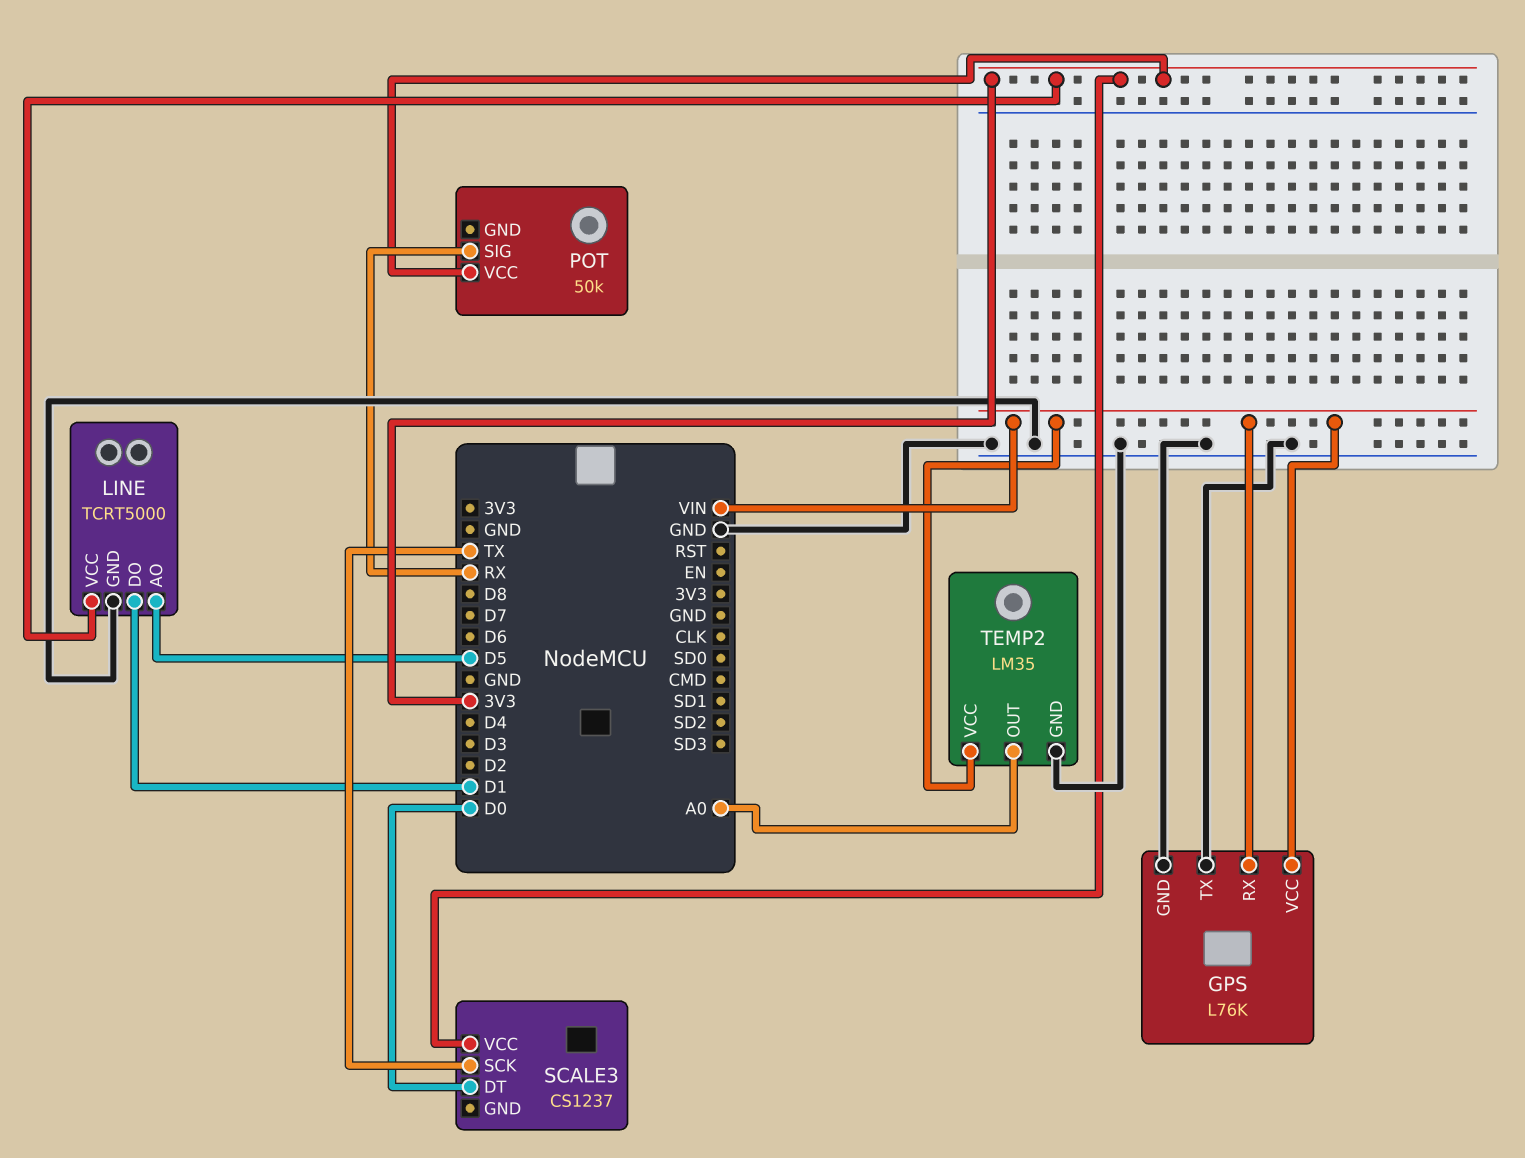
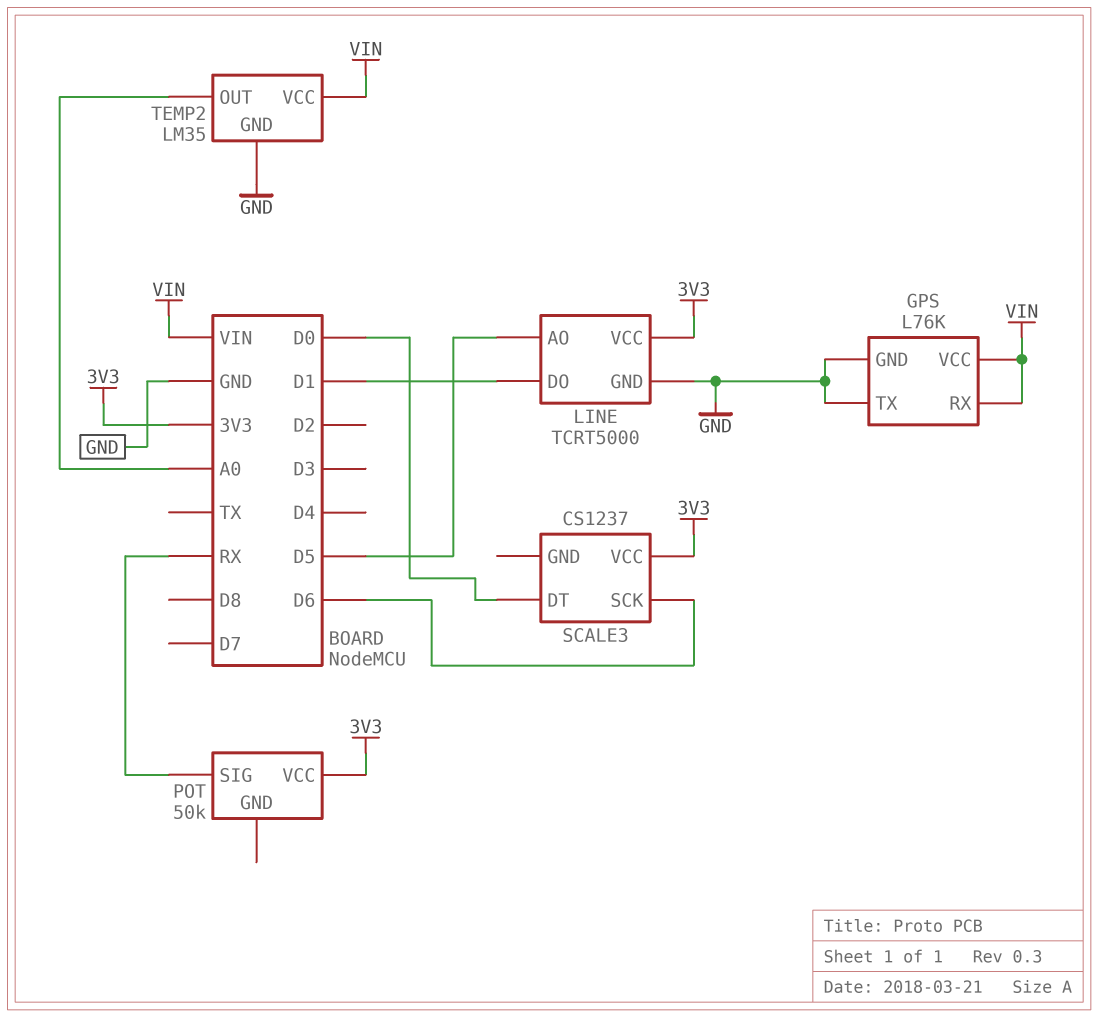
SCALE3 pin SCK: TX -> D6

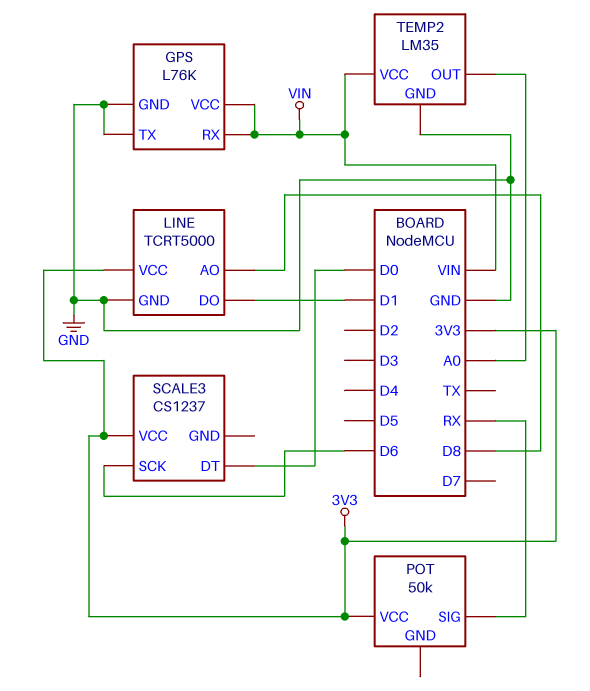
LINE pin AO: D5 -> D8

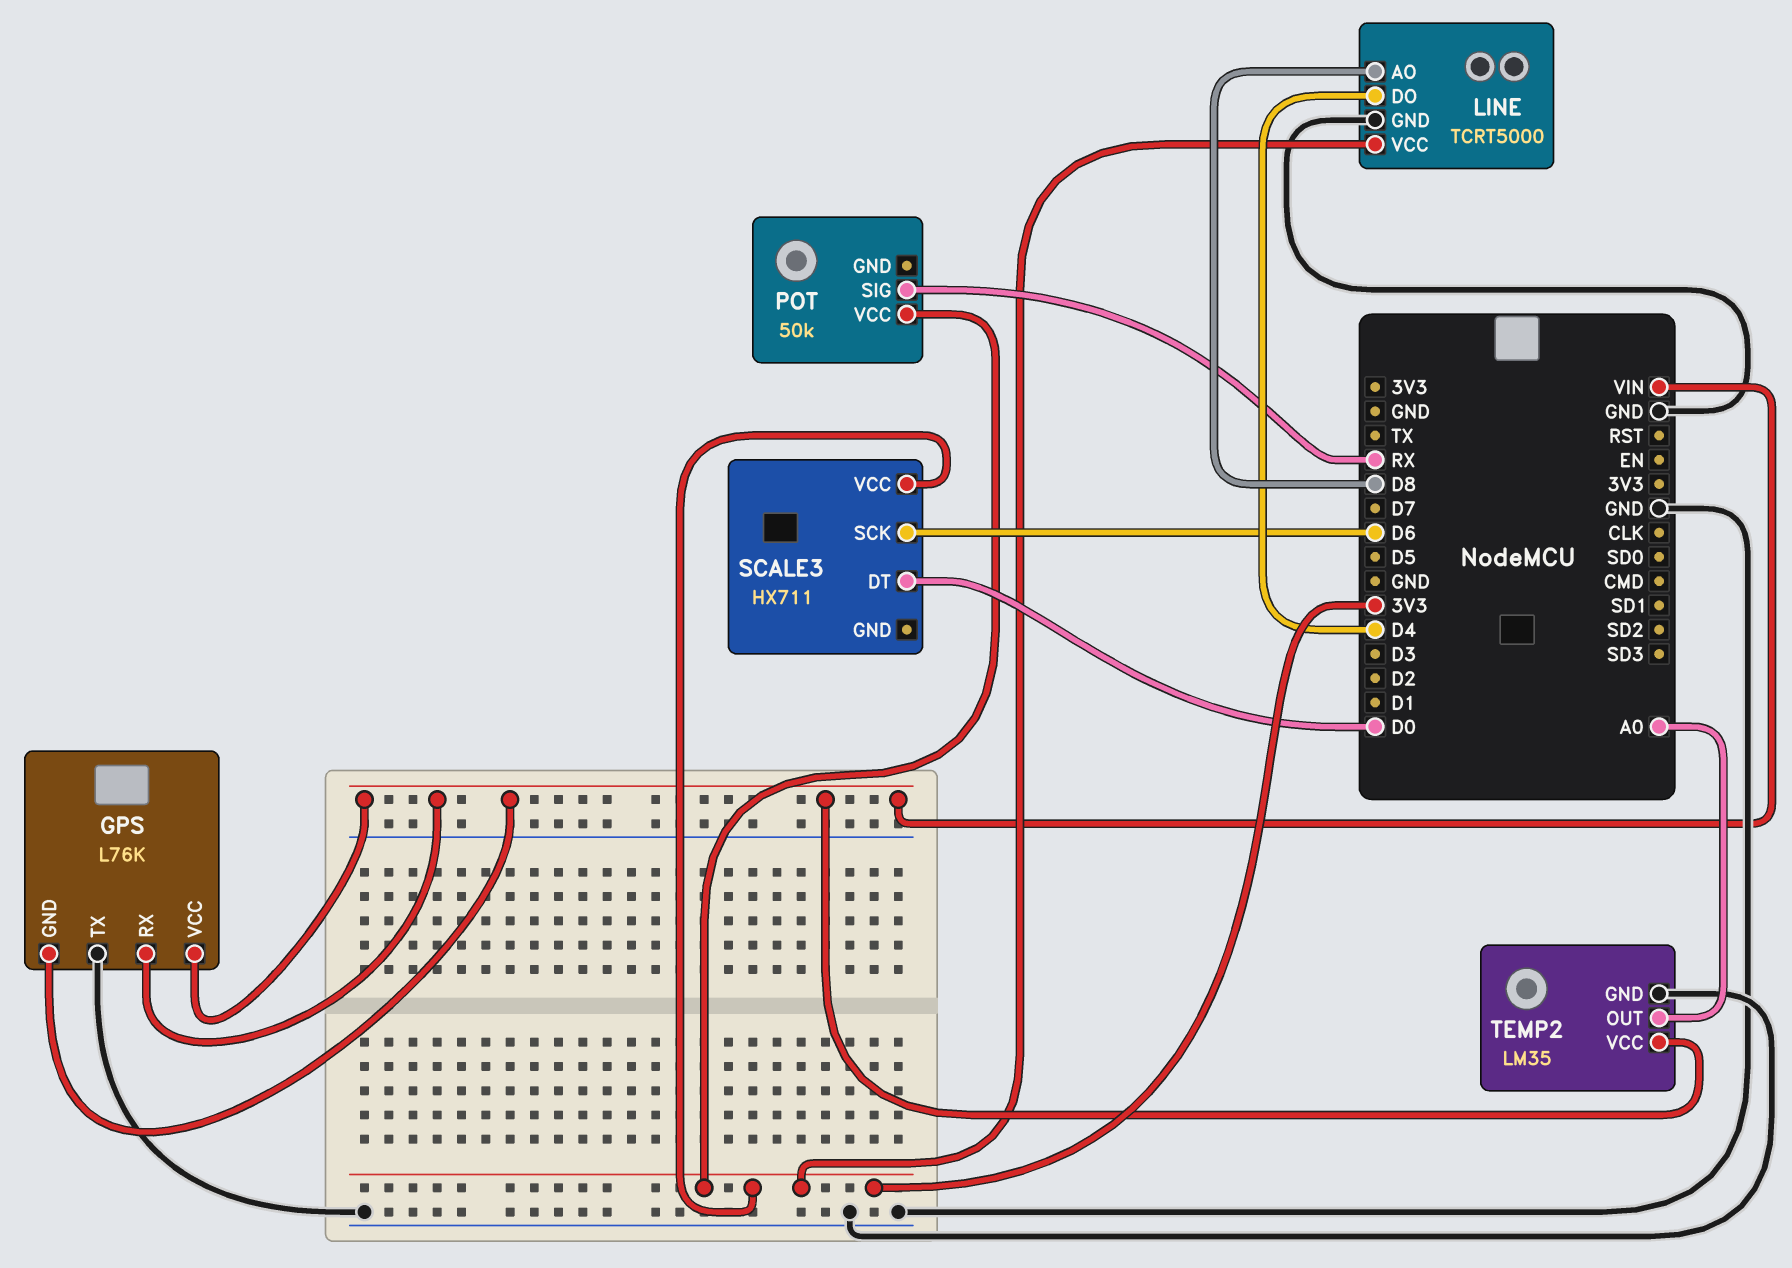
GPS pin GND: GND -> VIN
LINE pin DO: D1 -> D4
SCALE3: CS1237 -> HX711

